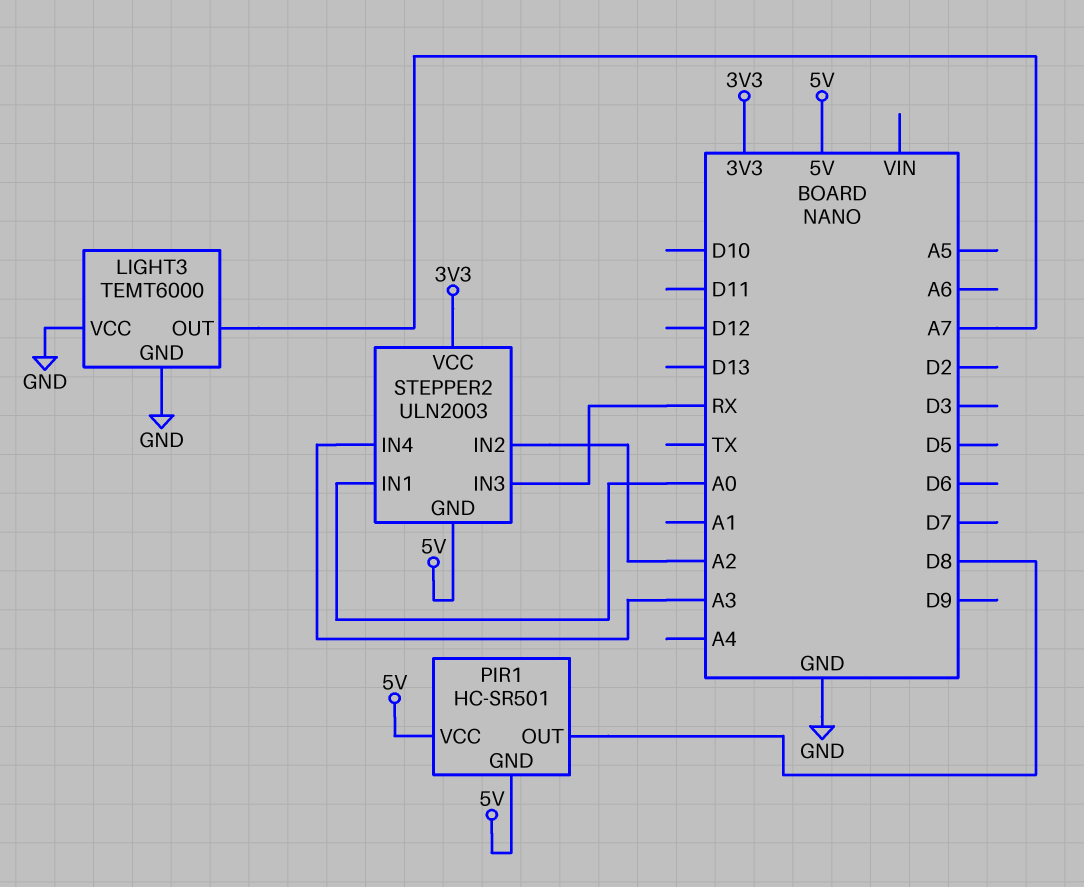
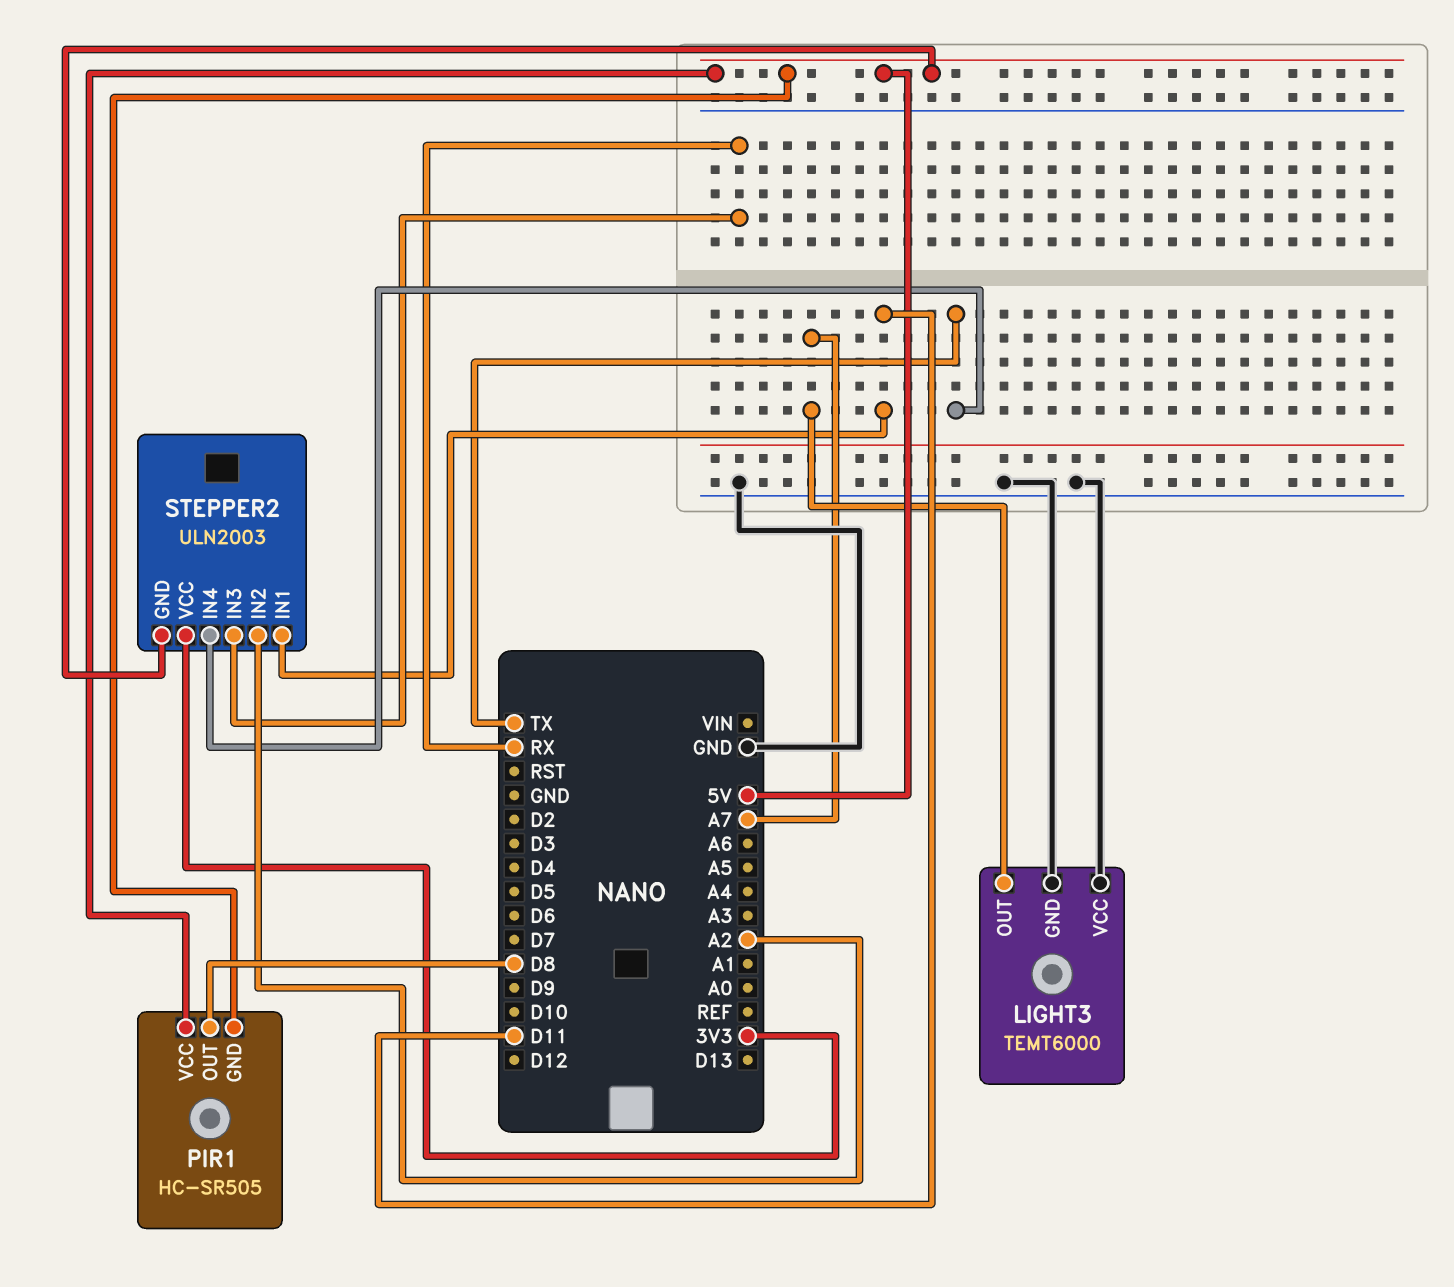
PIR1: HC-SR501 -> HC-SR505
STEPPER2 pin IN1: A0 -> D11
STEPPER2 pin IN4: A3 -> TX

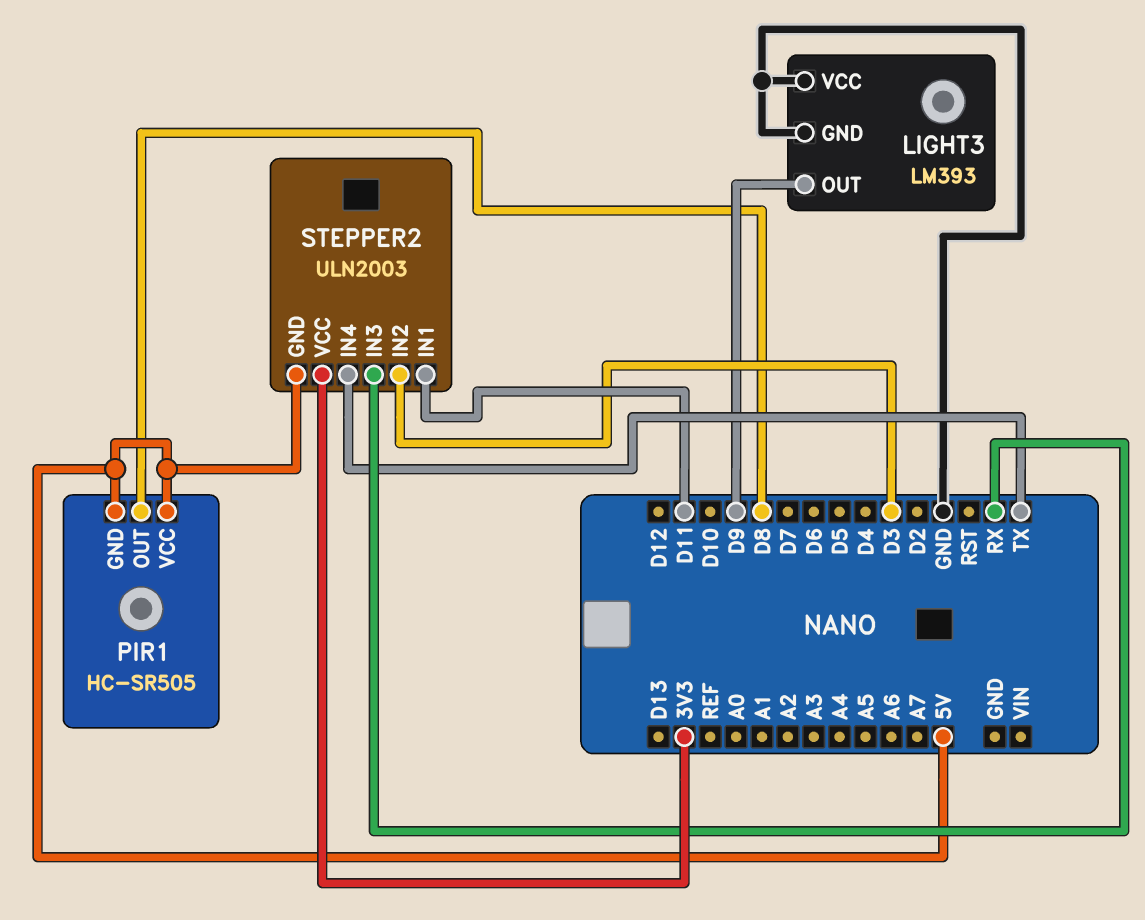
LIGHT3: TEMT6000 -> LM393
LIGHT3 pin OUT: A7 -> D9
STEPPER2 pin IN2: A2 -> D3

